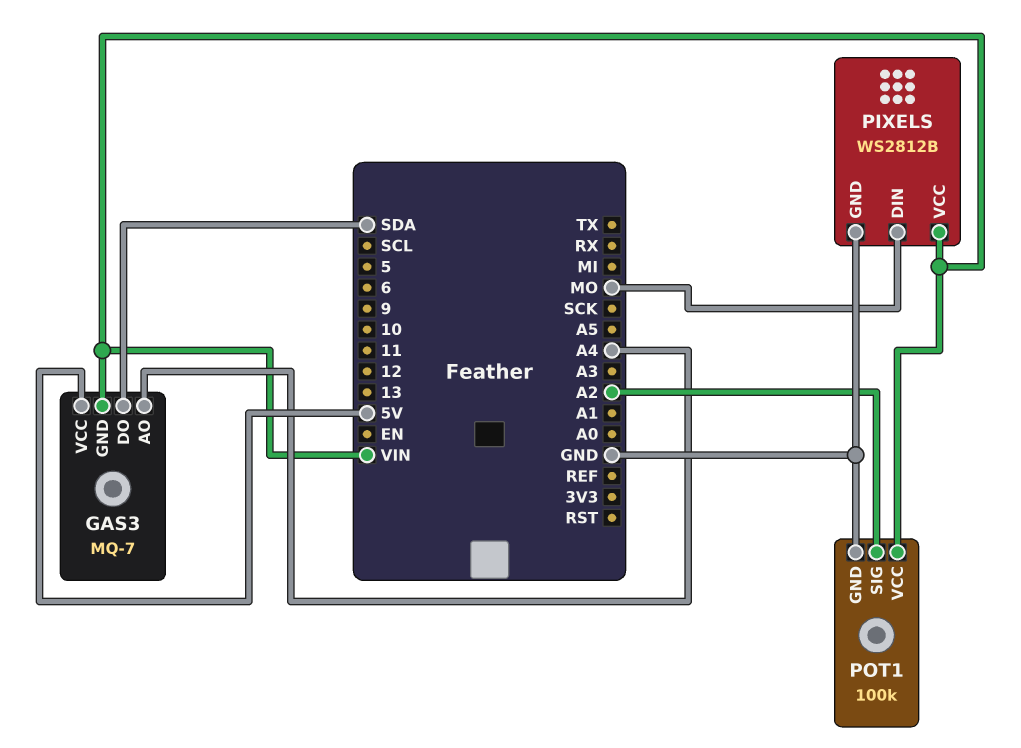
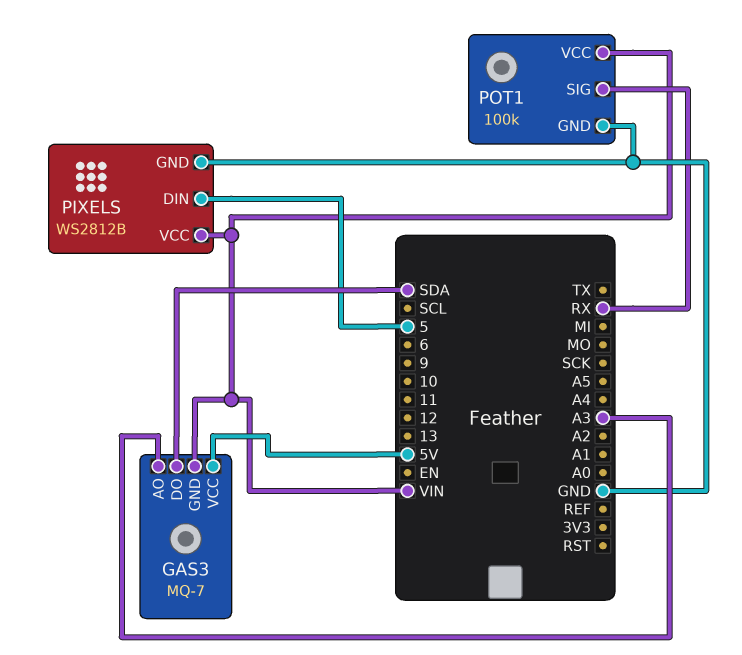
GAS3 pin AO: A4 -> A3
PIXELS pin DIN: MO -> 5
POT1 pin SIG: A2 -> RX

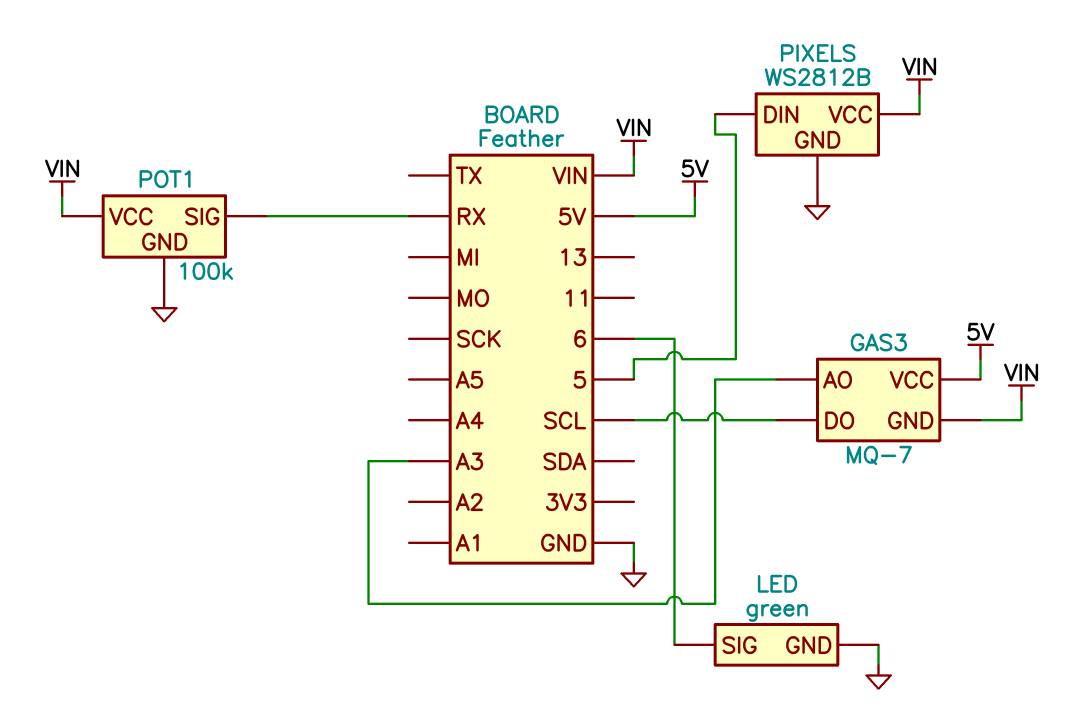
GAS3 pin DO: SDA -> SCL
LED: none -> green
LED pin GND: none -> GND
LED pin SIG: none -> 6

